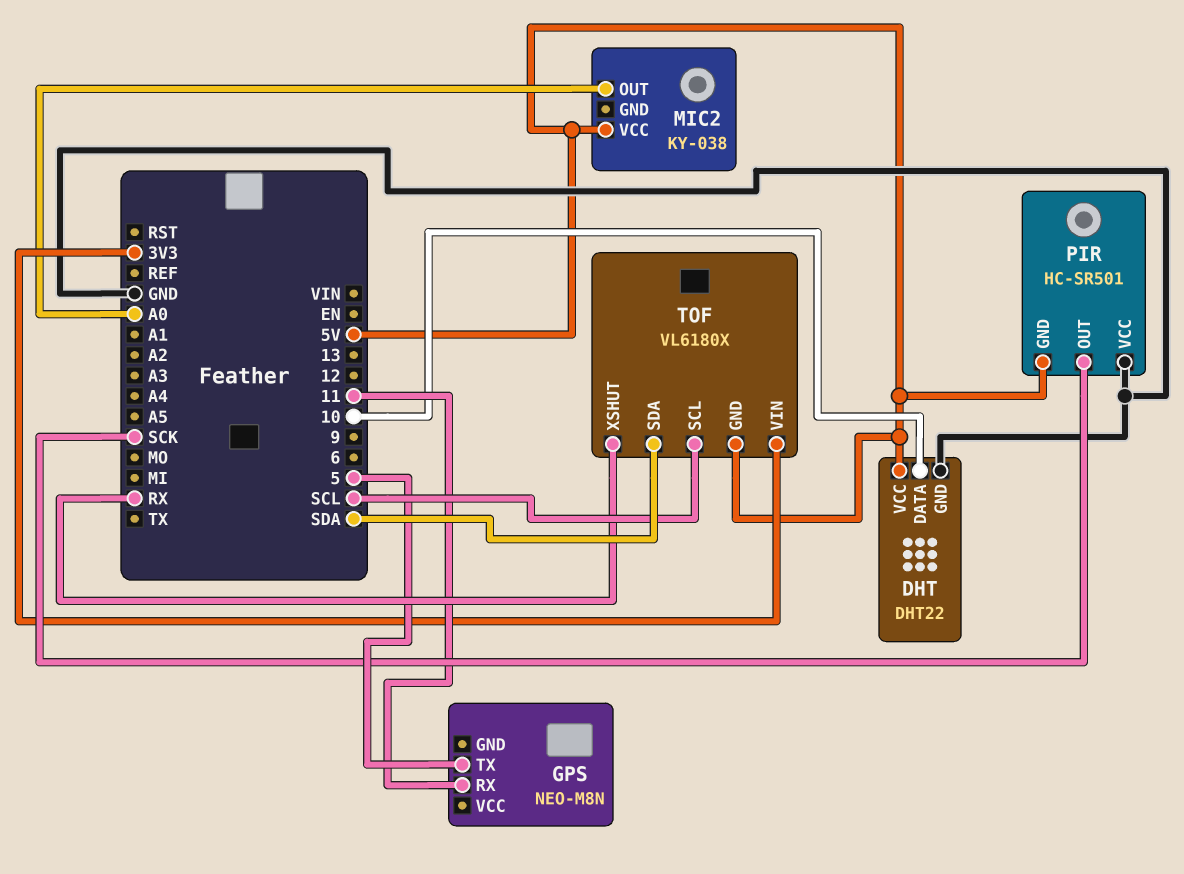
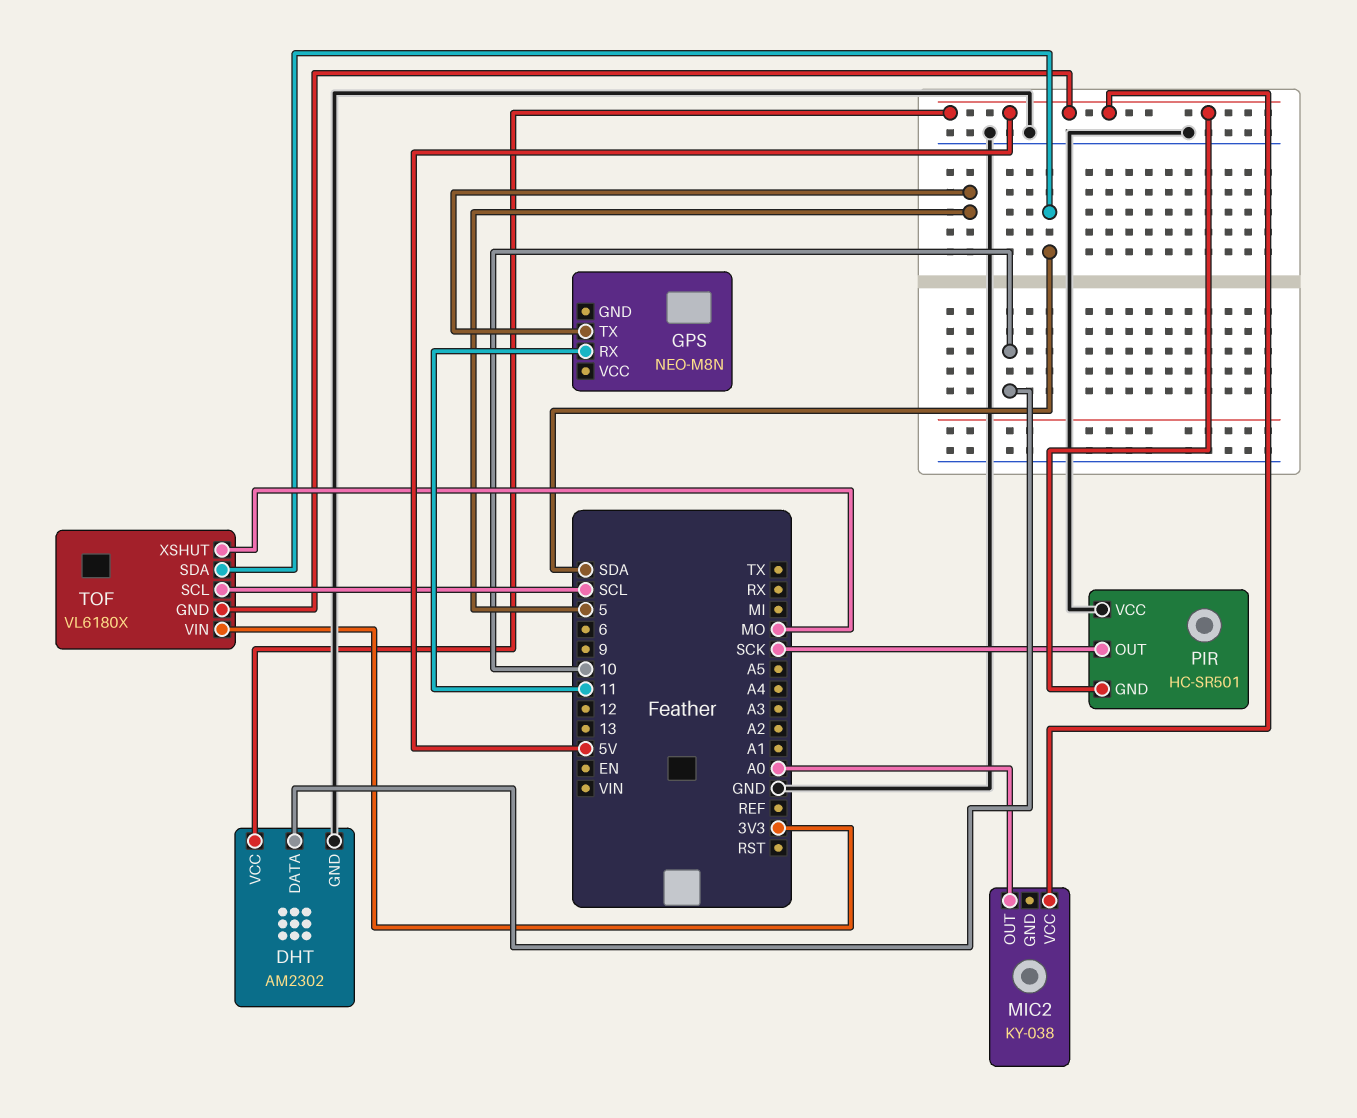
DHT: DHT22 -> AM2302
TOF pin XSHUT: RX -> MO

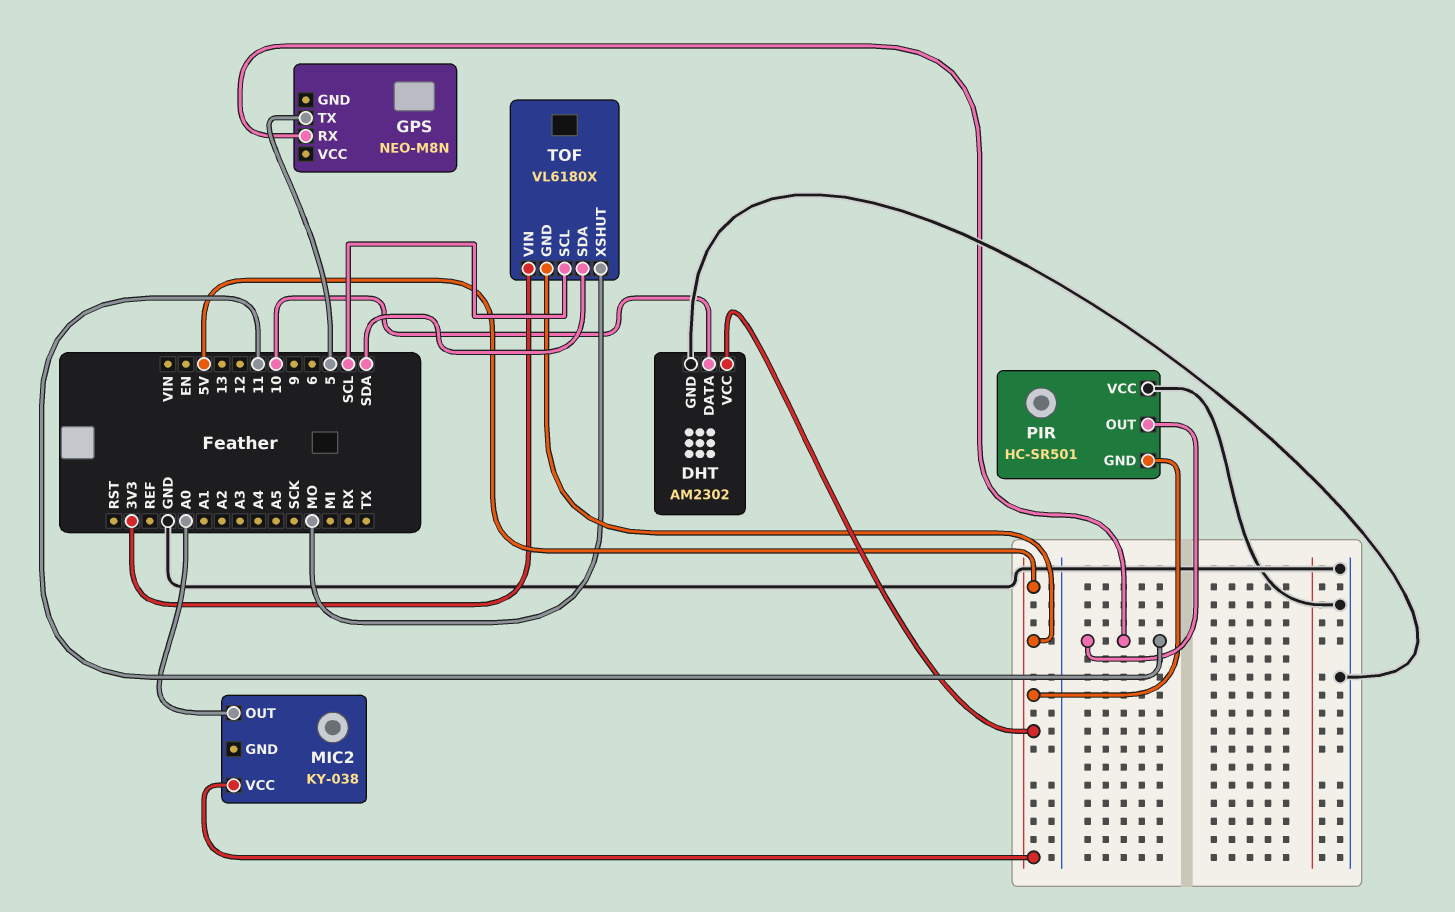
PIR pin OUT: SCK -> 11

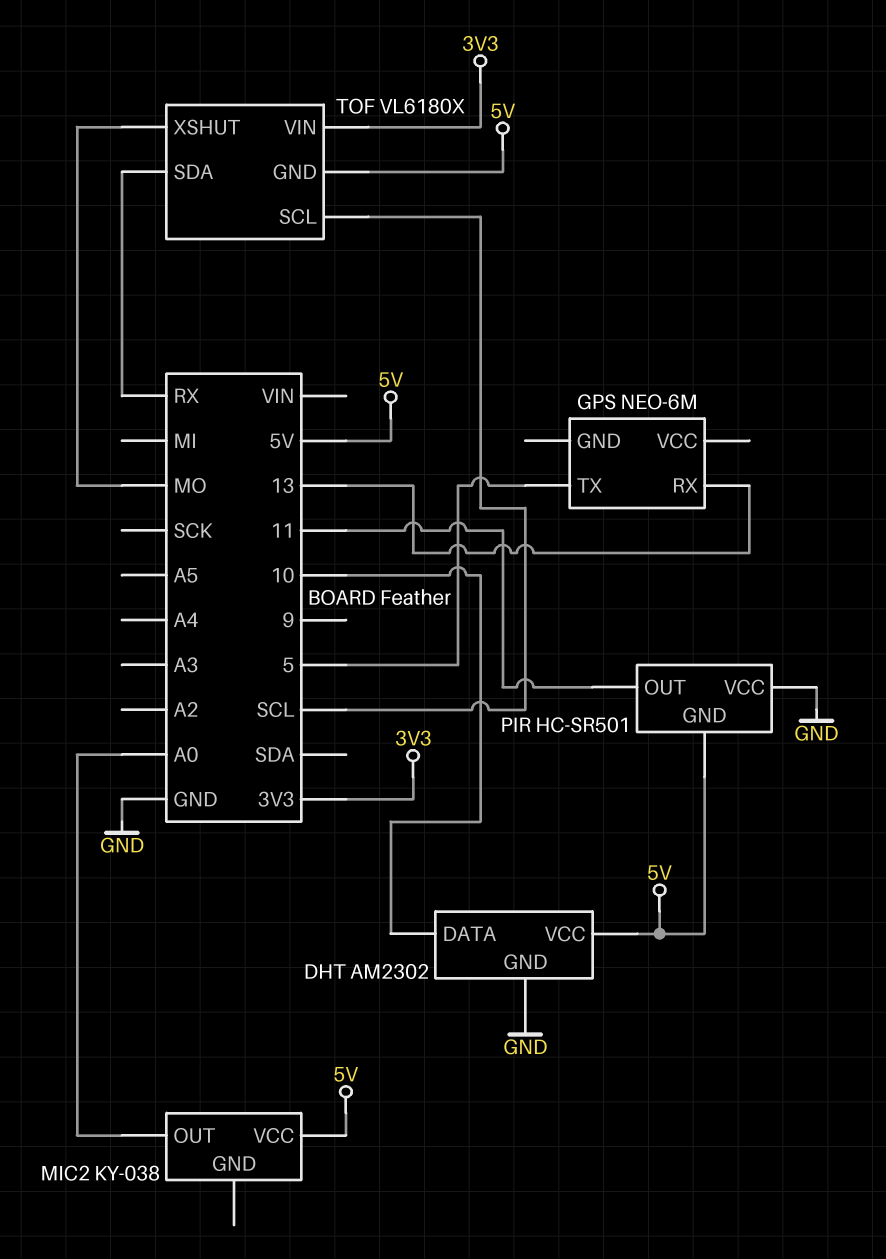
GPS: NEO-M8N -> NEO-6M
GPS pin RX: 11 -> 13
TOF pin SDA: SDA -> RX

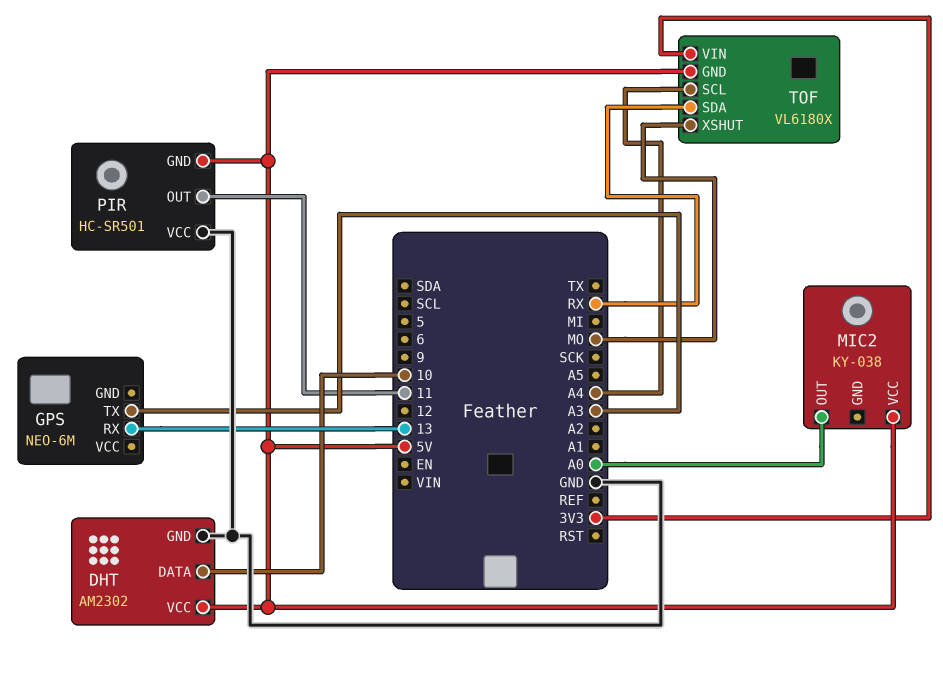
GPS pin TX: 5 -> A3
TOF pin SCL: SCL -> A4

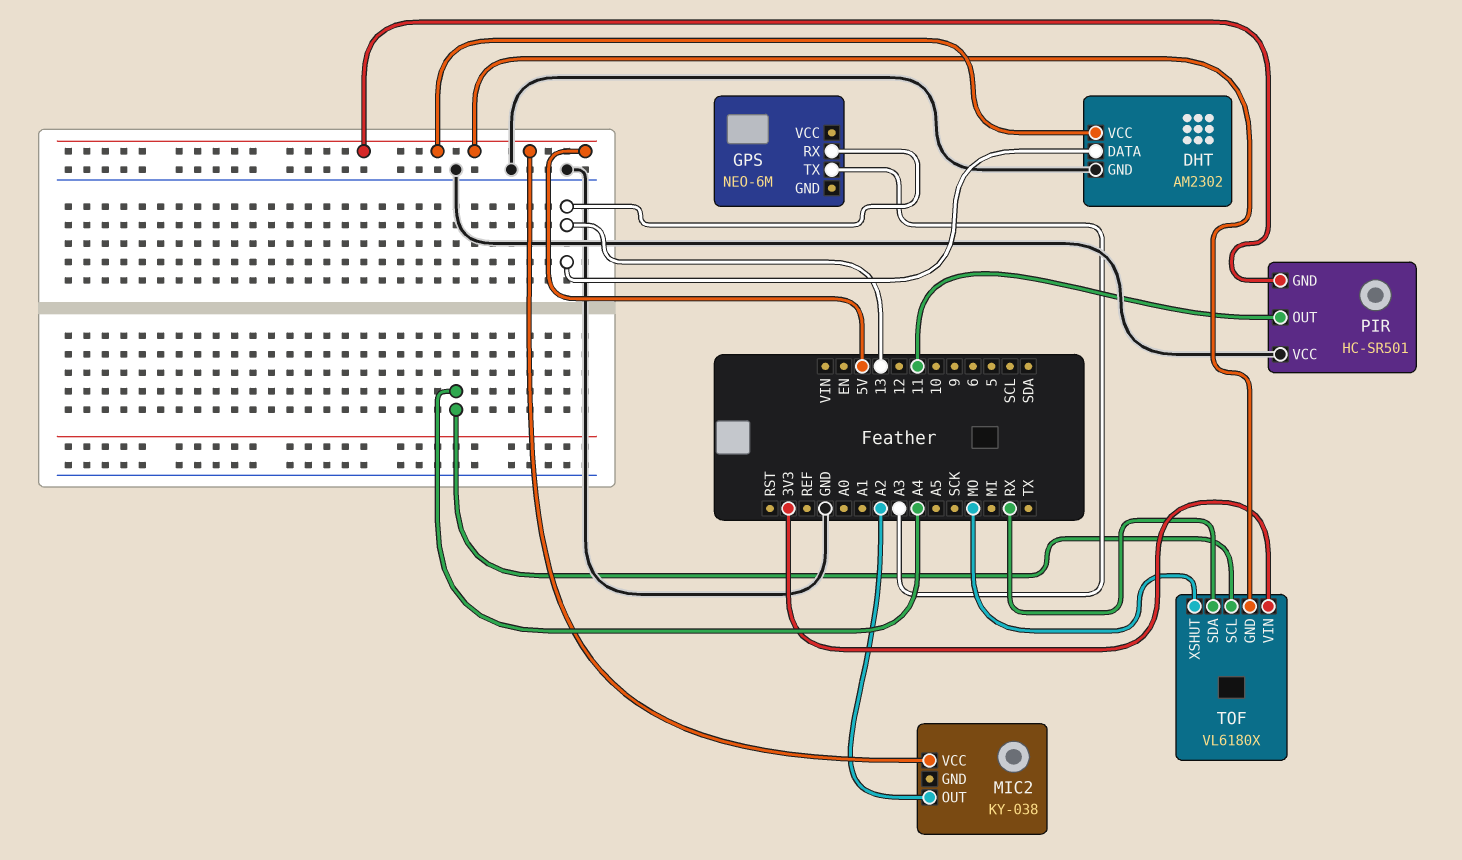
DHT pin DATA: 10 -> 13
MIC2 pin OUT: A0 -> A2

